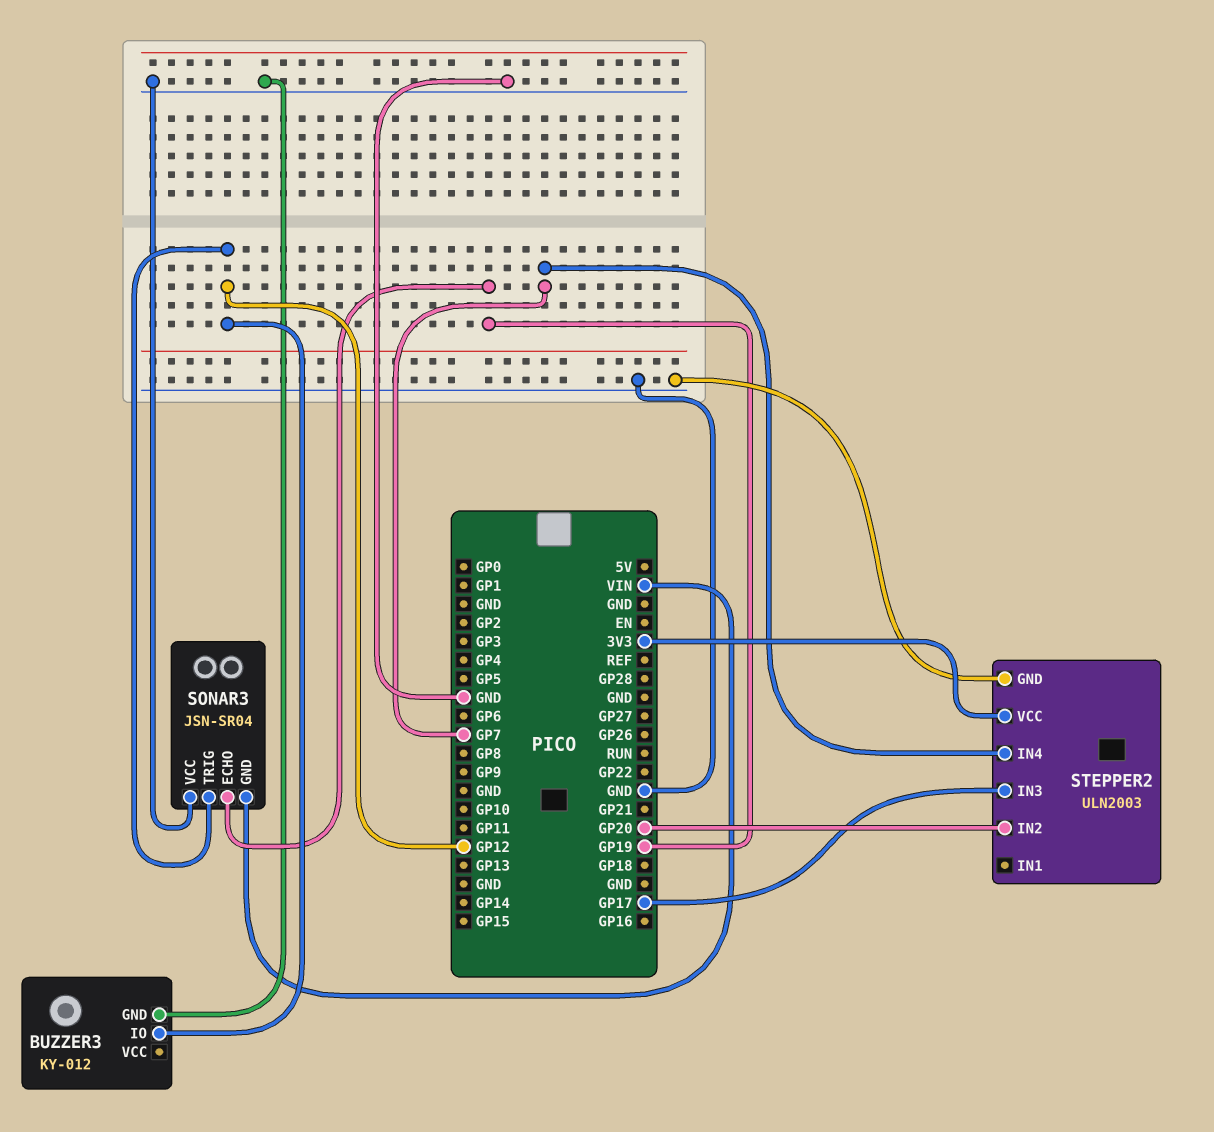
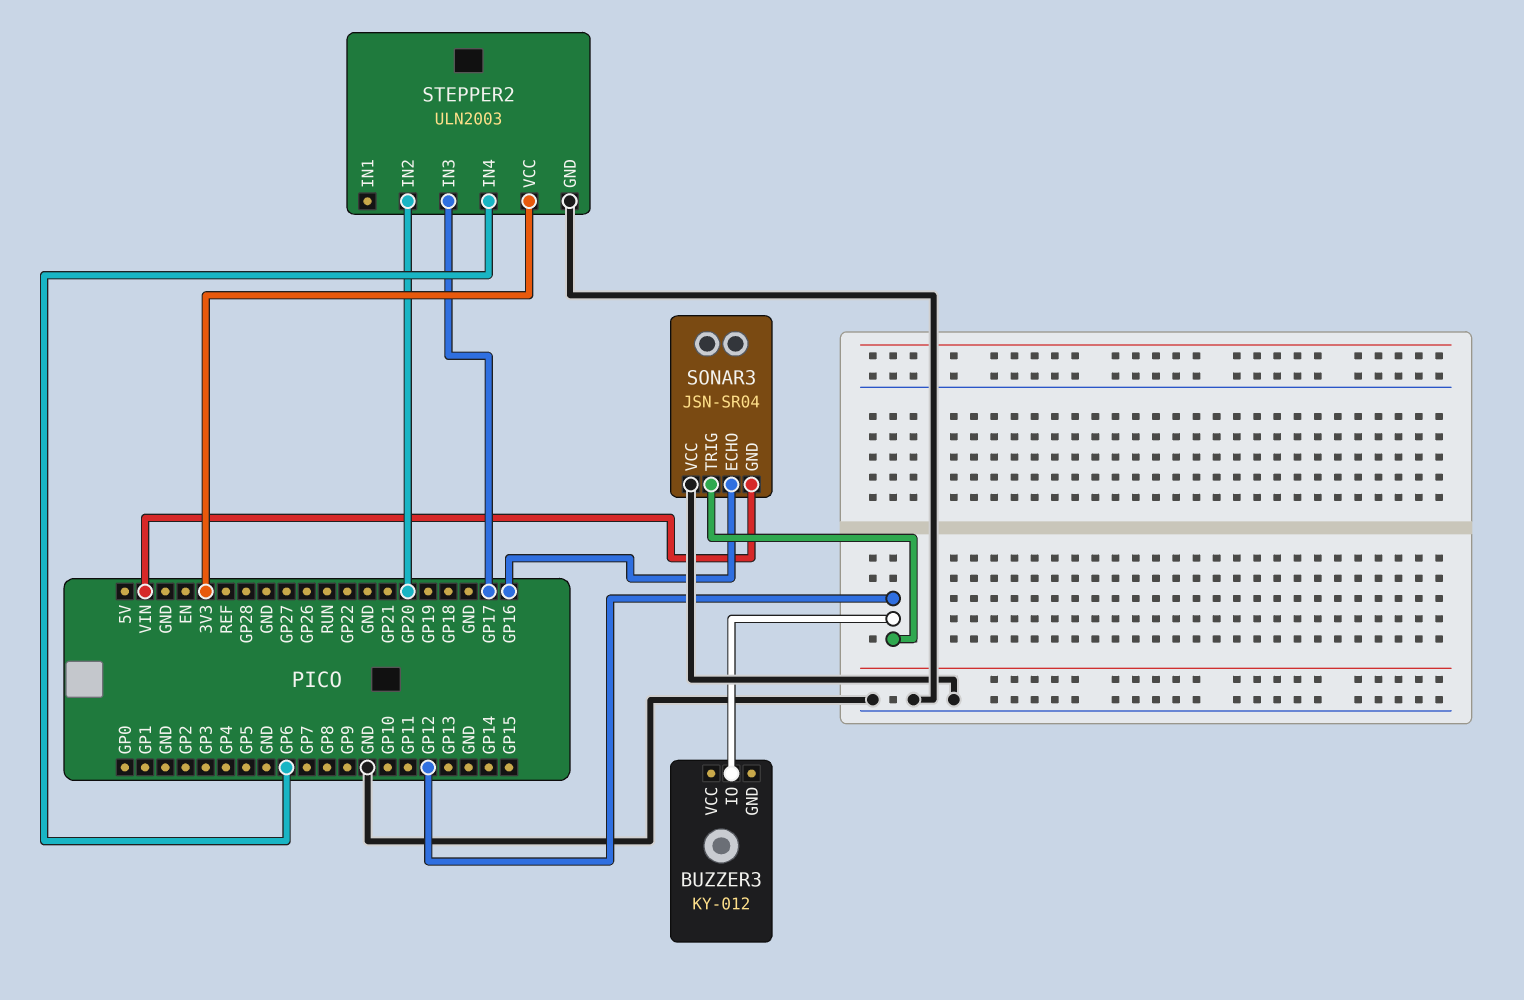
BUZZER3 pin GND: GND -> none
SONAR3 pin ECHO: GP19 -> GP16
STEPPER2 pin IN4: GP7 -> GP6

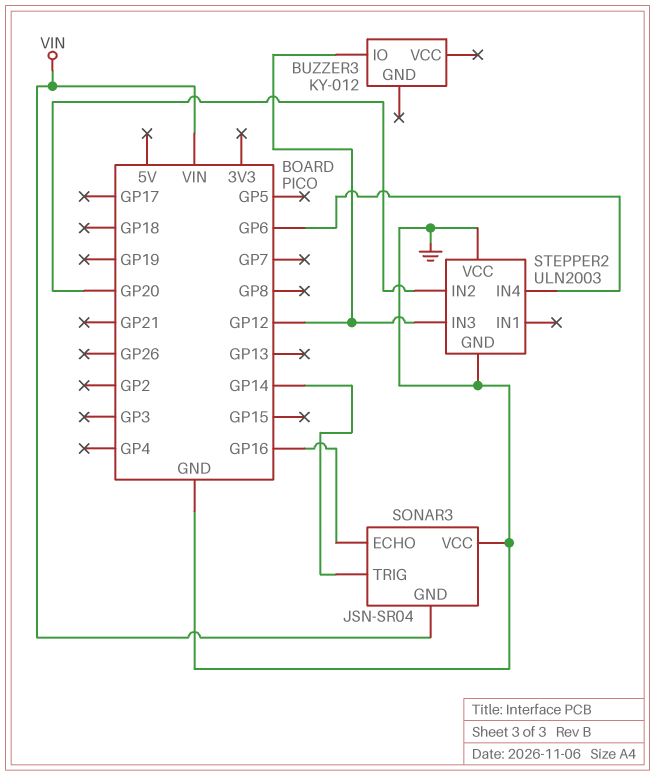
SONAR3 pin TRIG: GP12 -> GP14
STEPPER2 pin IN3: GP17 -> GP12
STEPPER2 pin VCC: 3V3 -> GND

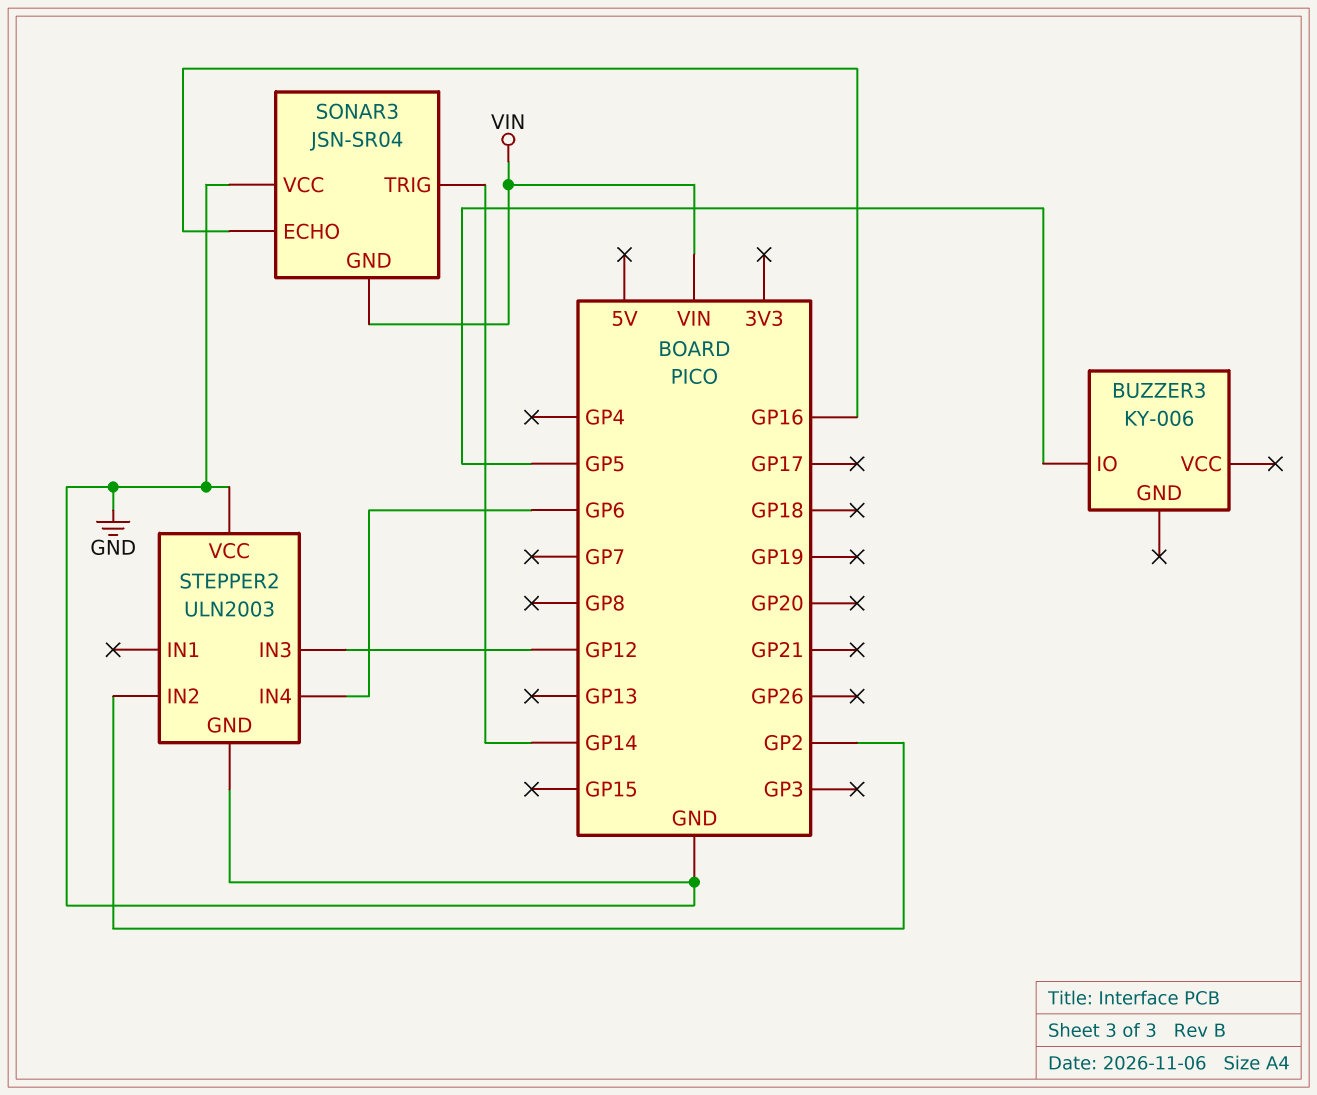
BUZZER3: KY-012 -> KY-006
BUZZER3 pin IO: GP12 -> GP5
STEPPER2 pin IN2: GP20 -> GP2

